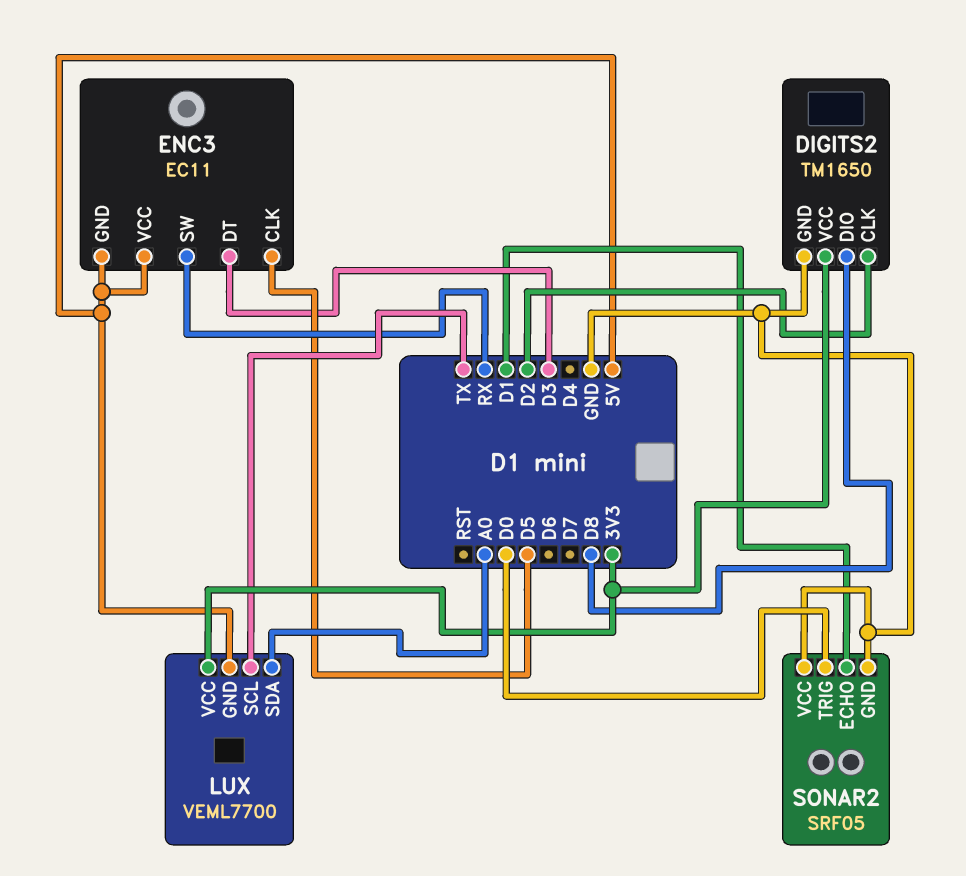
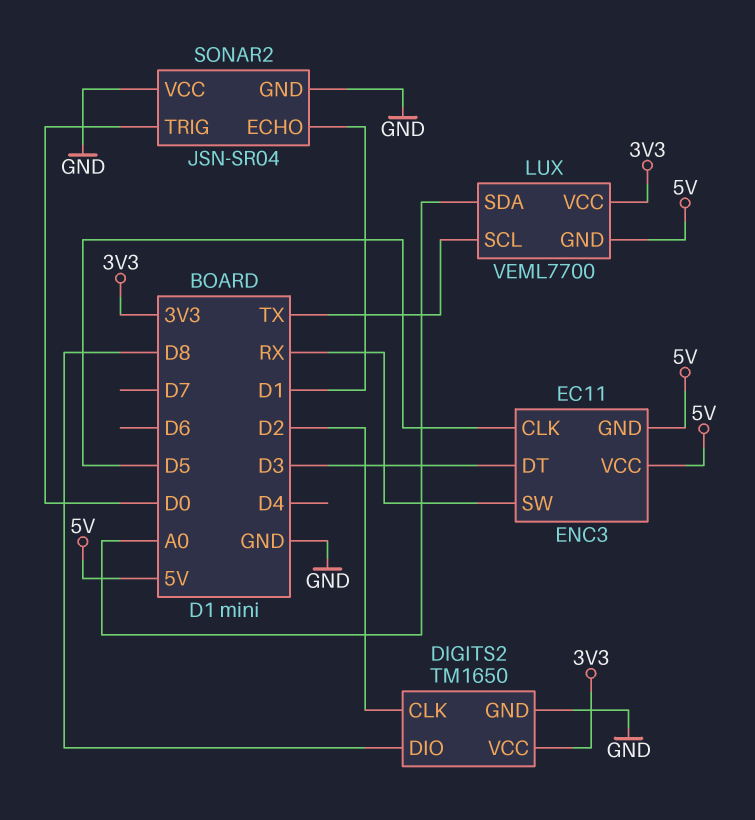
SONAR2: SRF05 -> JSN-SR04

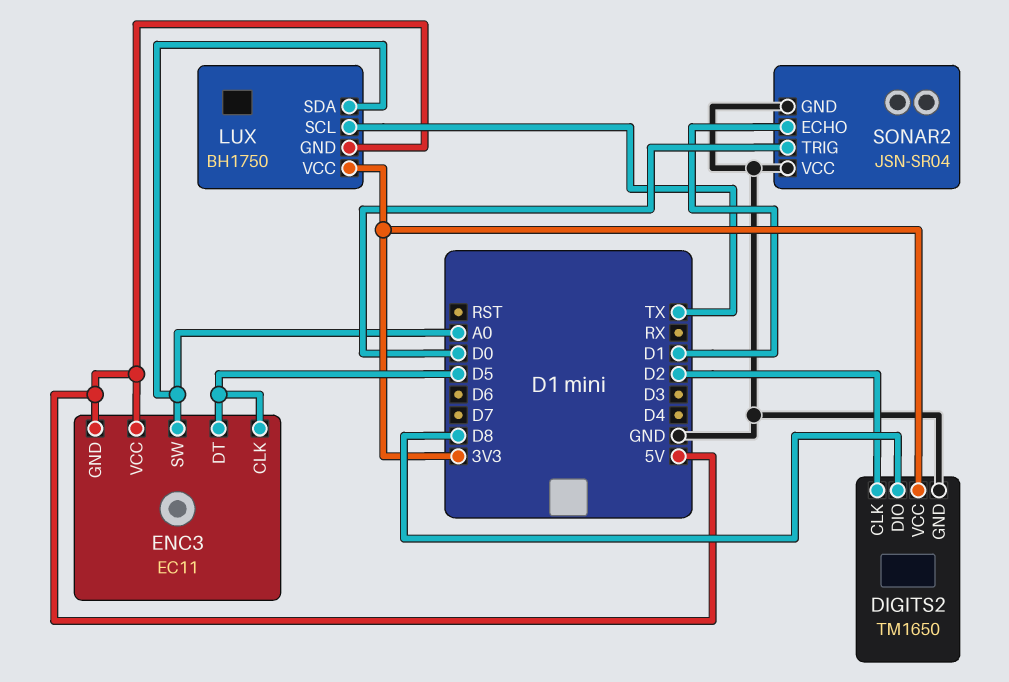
ENC3 pin DT: D3 -> D5
ENC3 pin SW: RX -> A0
LUX: VEML7700 -> BH1750

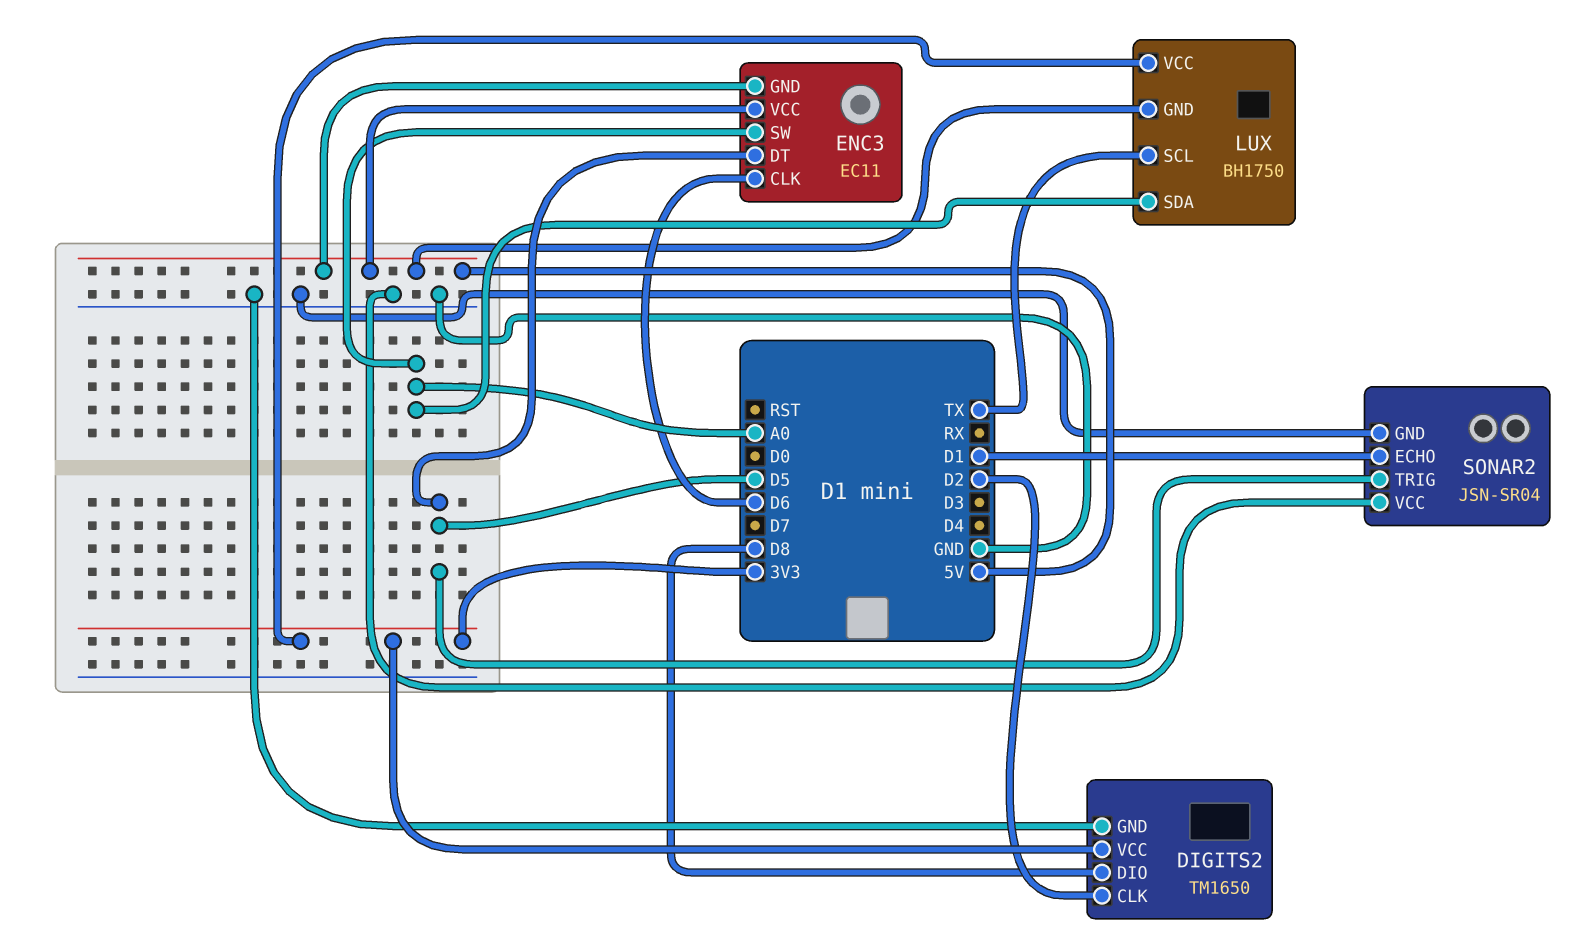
ENC3 pin CLK: D5 -> D6
SONAR2 pin TRIG: D0 -> D5

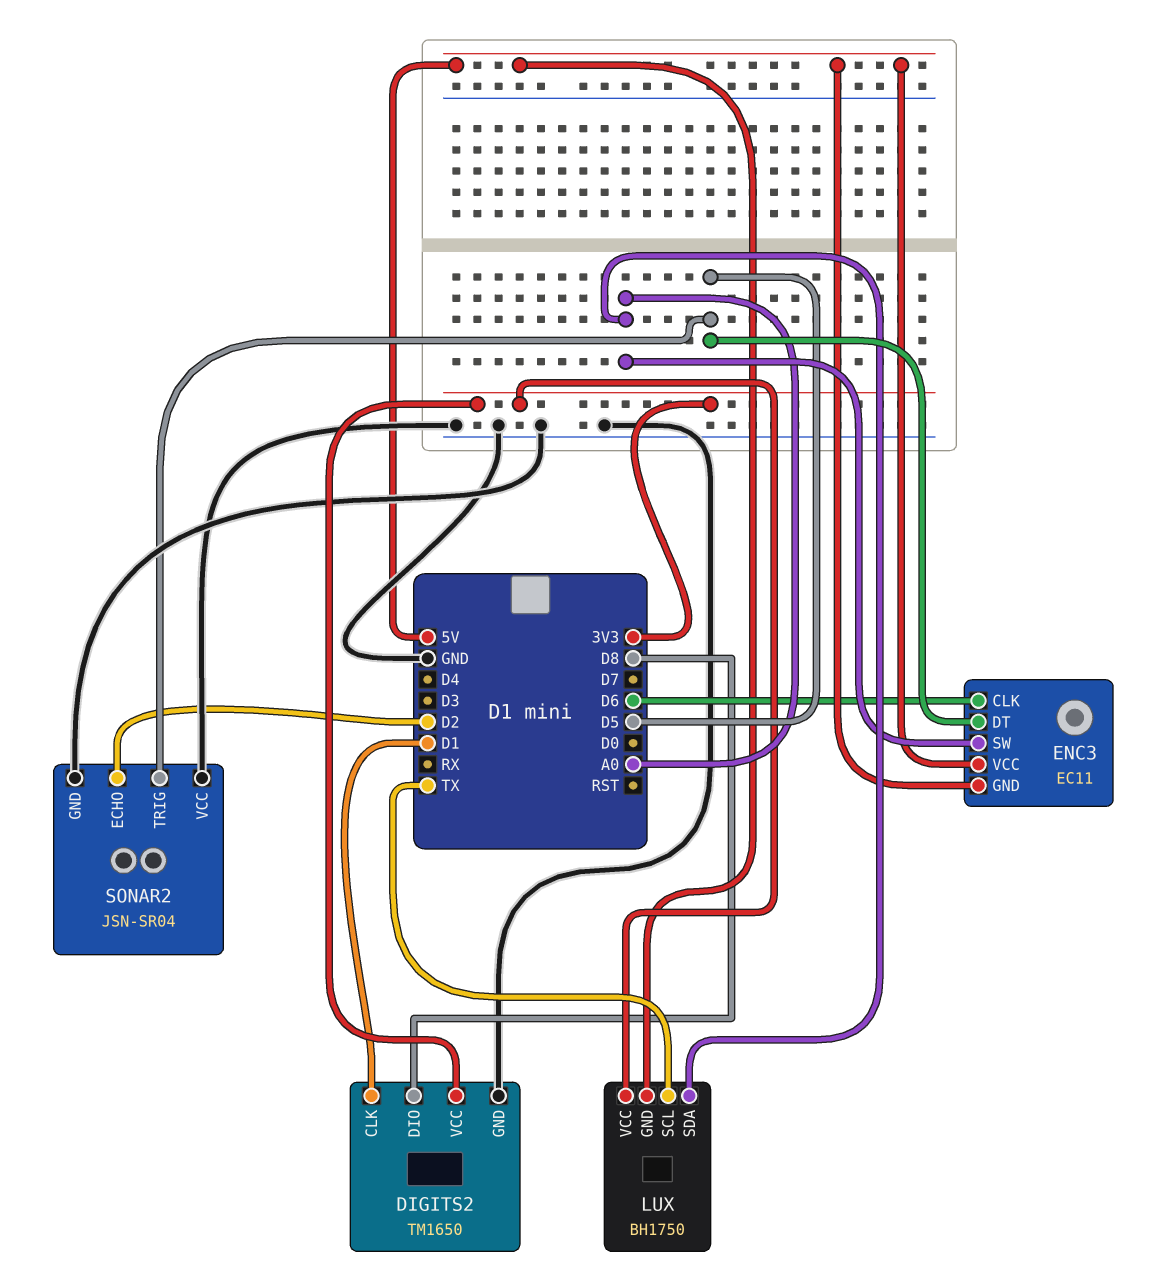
DIGITS2 pin CLK: D2 -> D1
SONAR2 pin ECHO: D1 -> D2

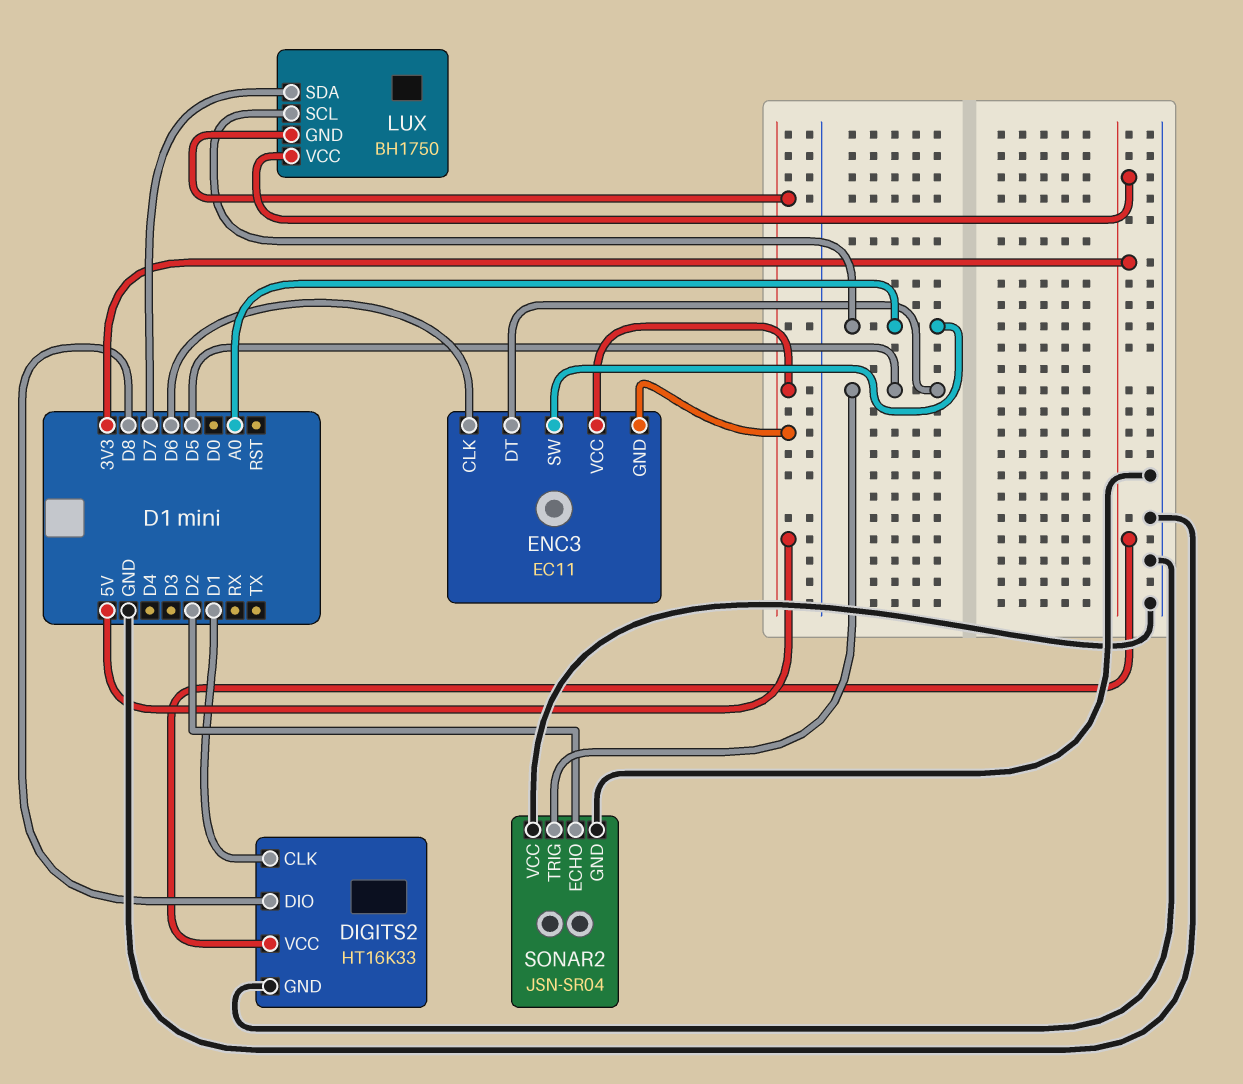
DIGITS2: TM1650 -> HT16K33
LUX pin SCL: TX -> A0
LUX pin SDA: A0 -> D7

